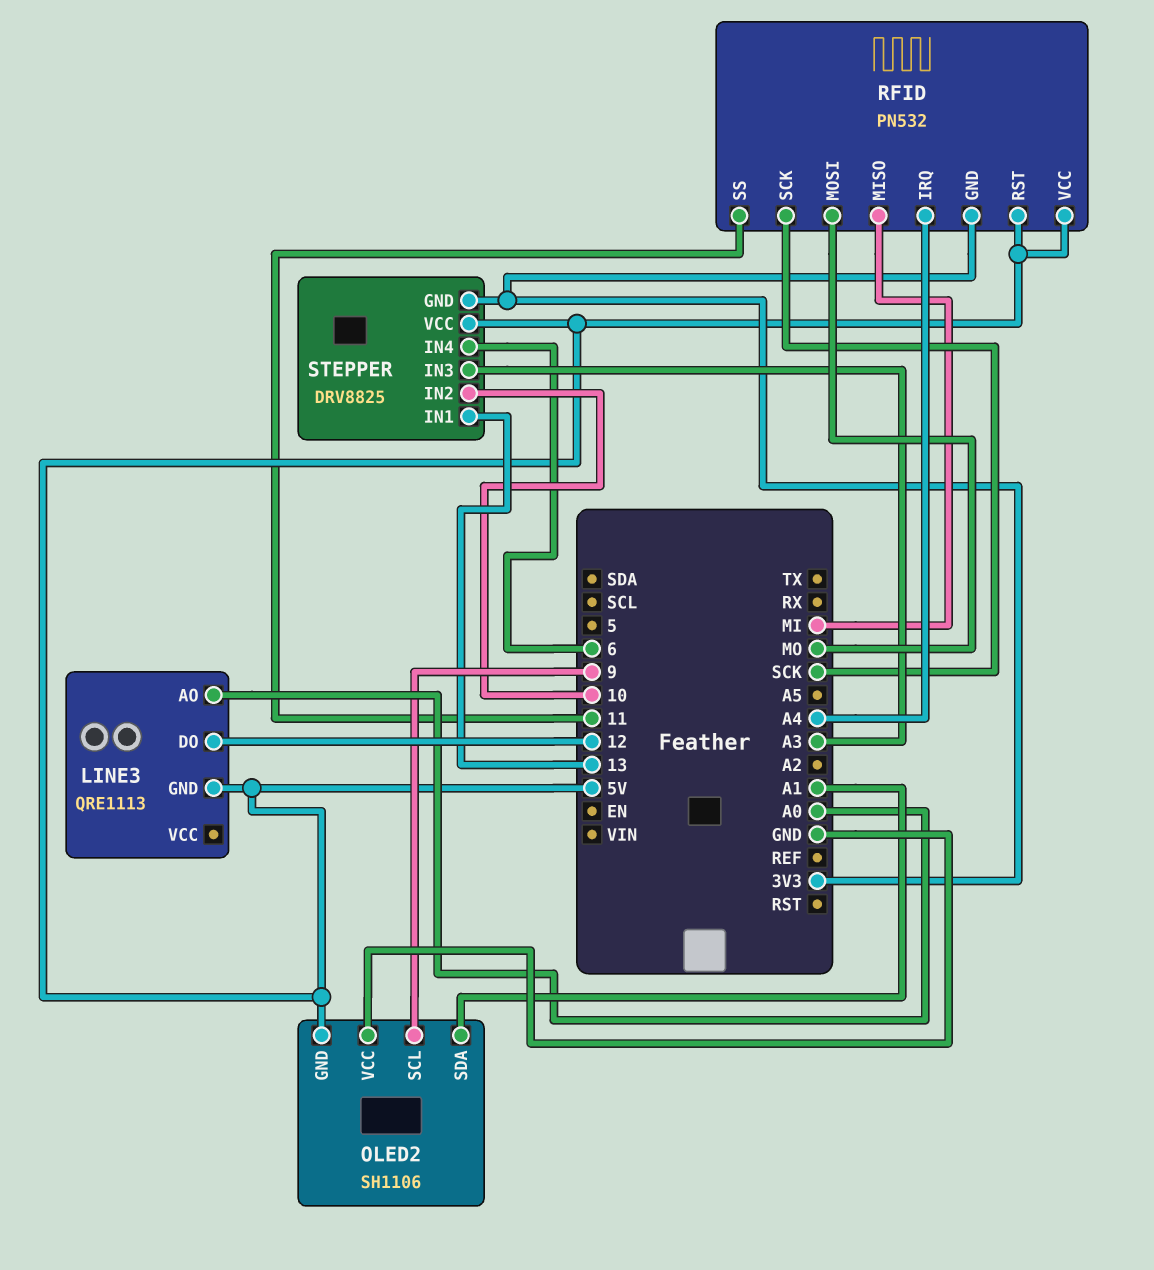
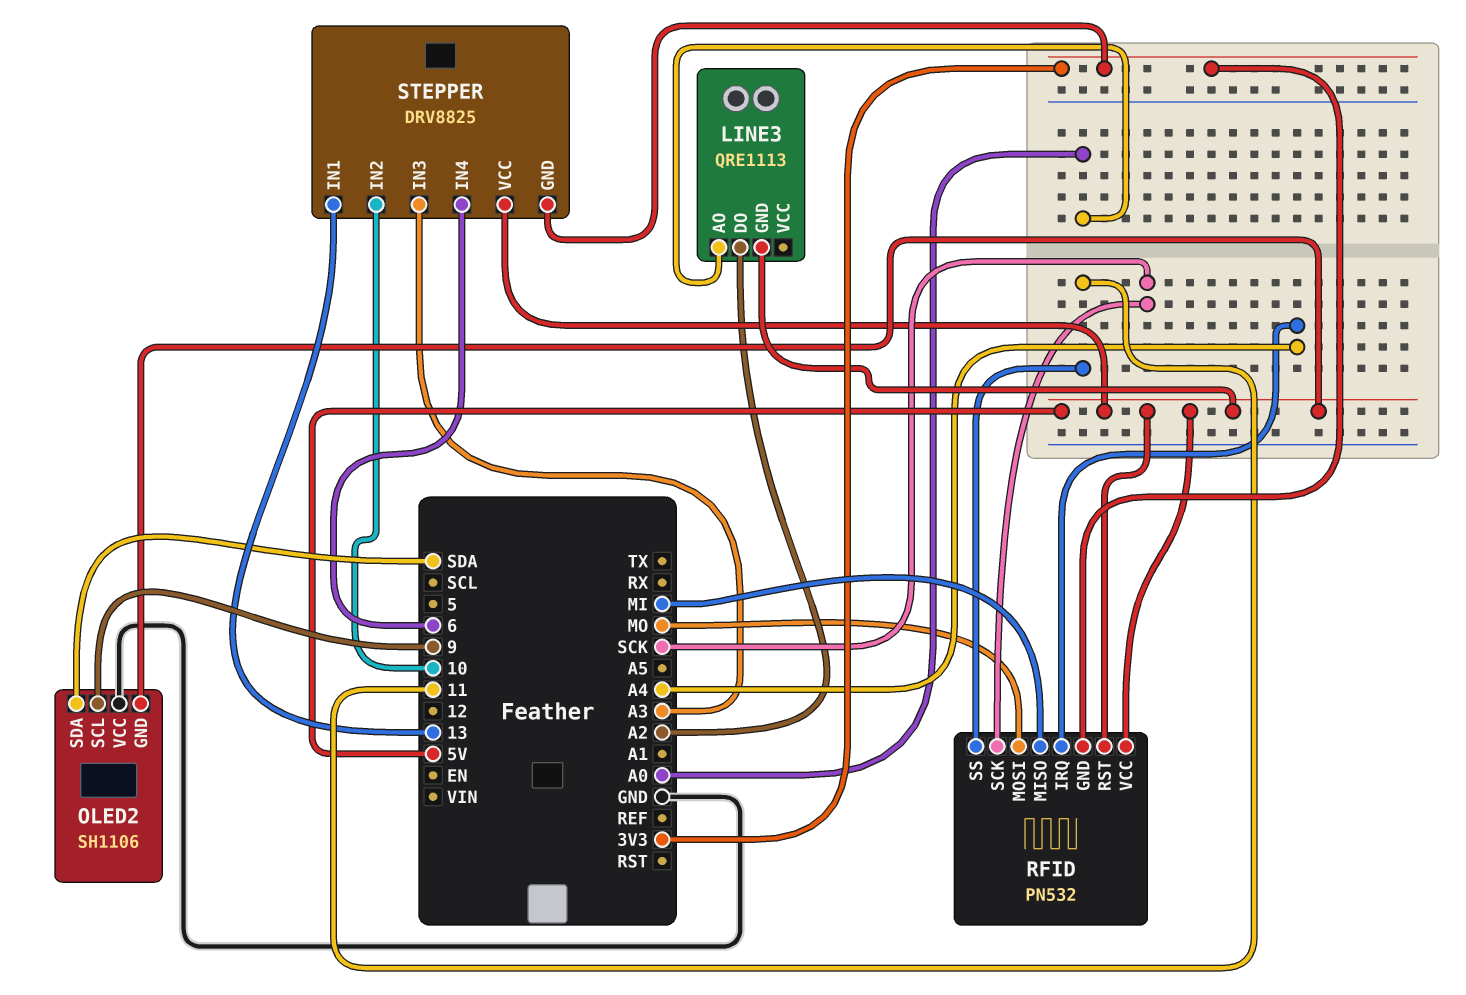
LINE3 pin DO: 12 -> A2
OLED2 pin SDA: A1 -> SDA

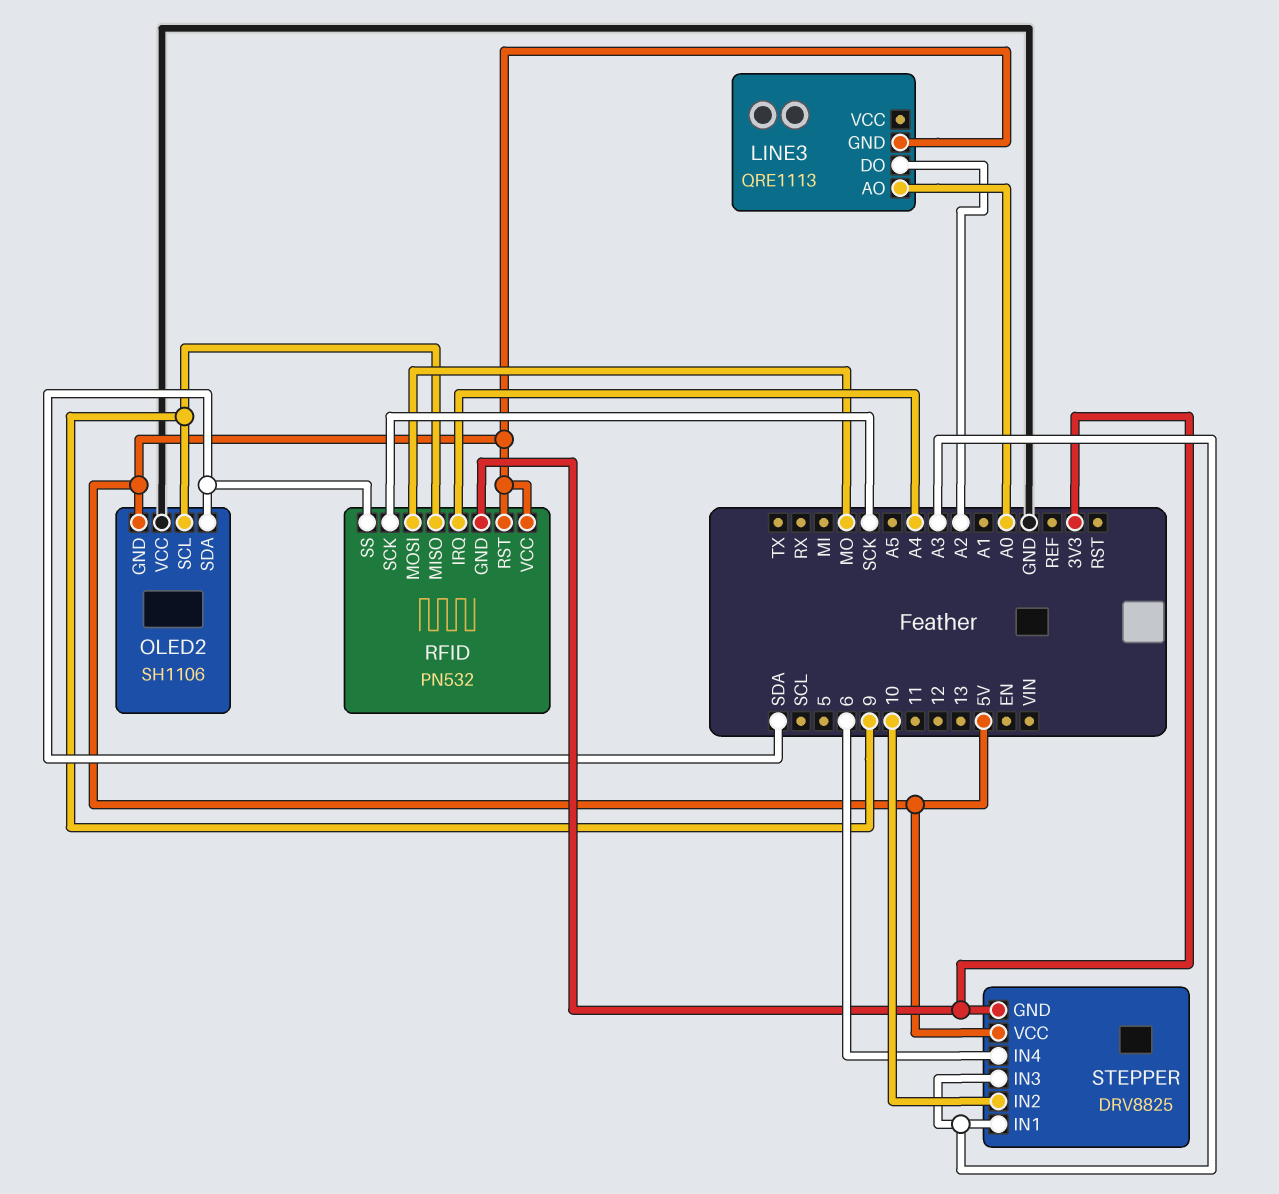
RFID pin MISO: MI -> 9
RFID pin SS: 11 -> SDA
STEPPER pin IN1: 13 -> A3

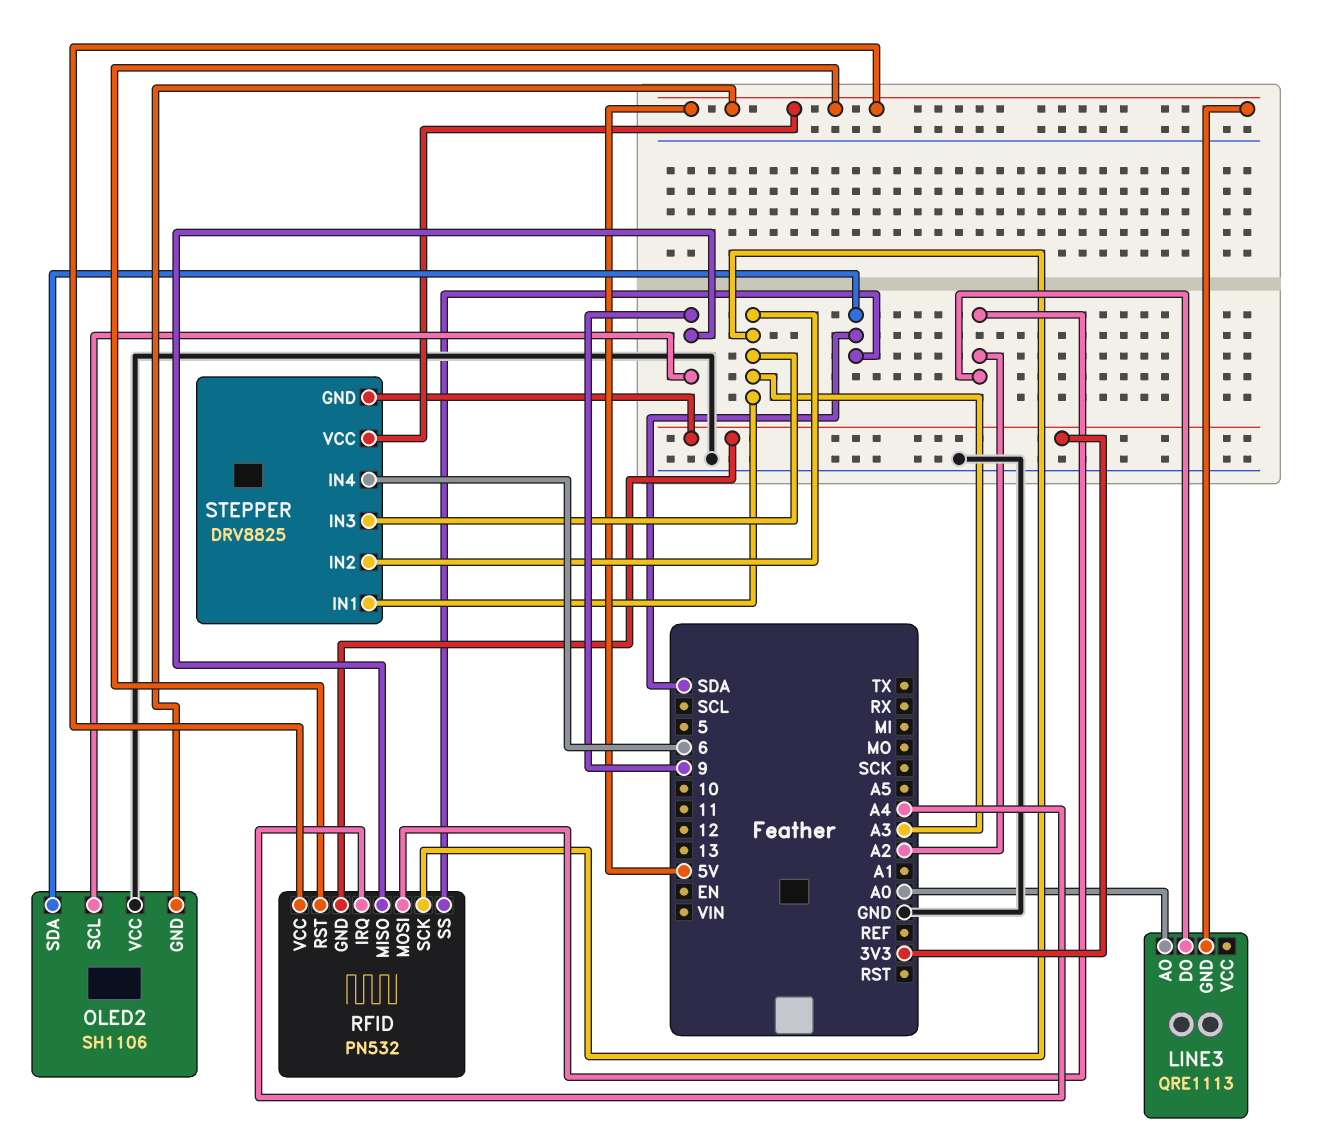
RFID pin MOSI: MO -> A2
RFID pin SCK: SCK -> A3
STEPPER pin IN2: 10 -> A3

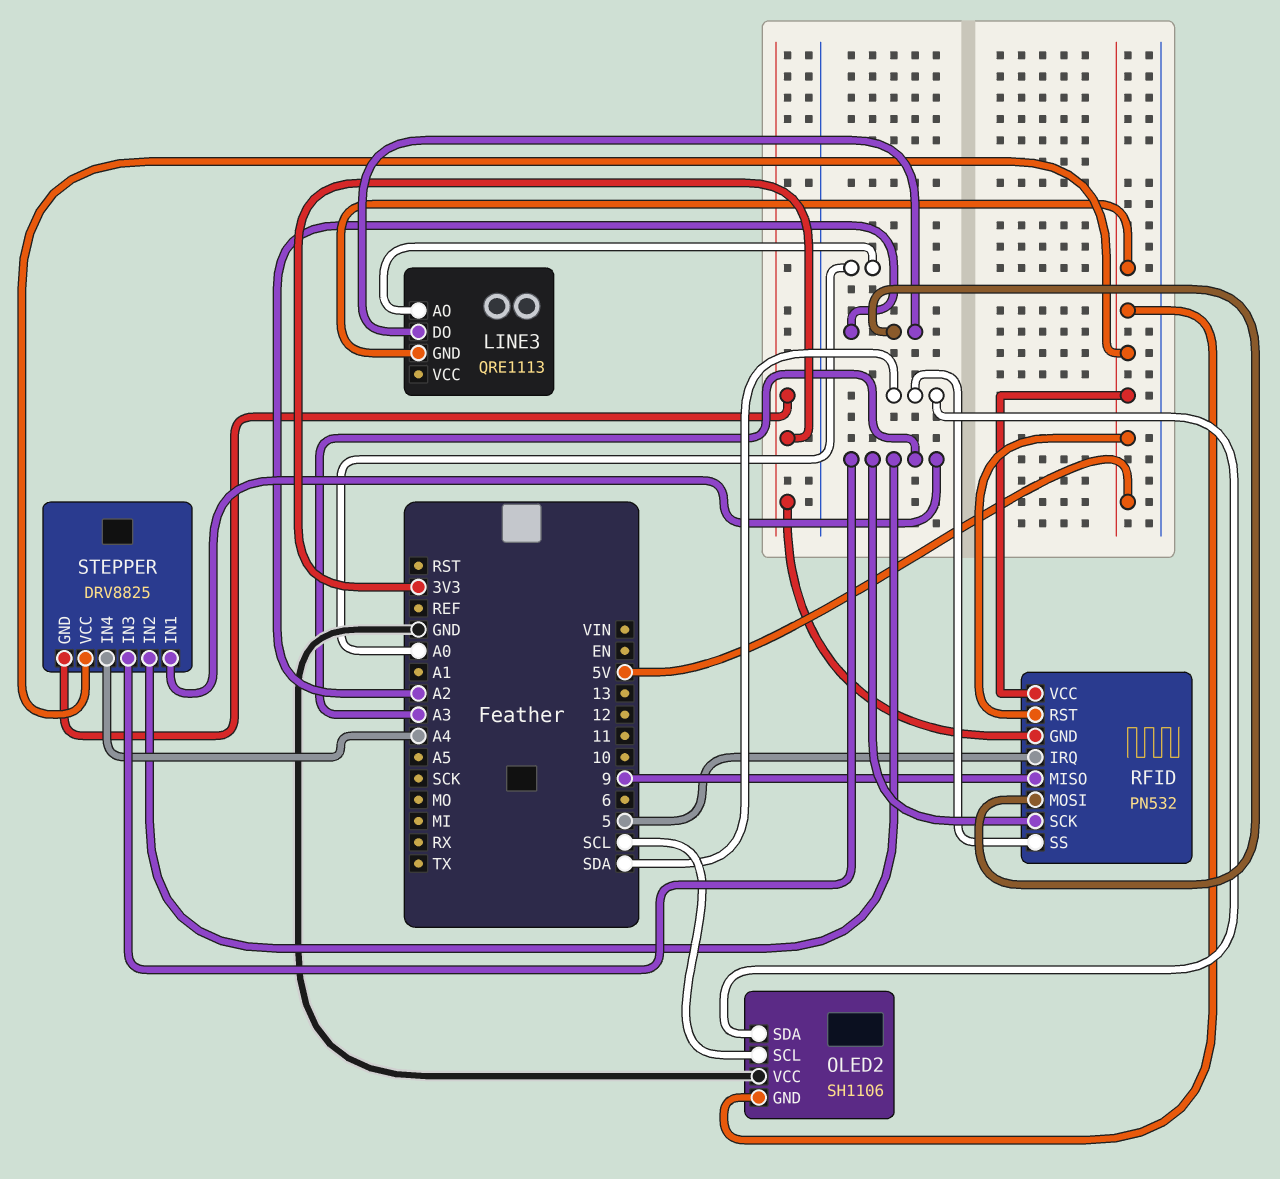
OLED2 pin SCL: 9 -> SCL
RFID pin IRQ: A4 -> 5
STEPPER pin IN4: 6 -> A4

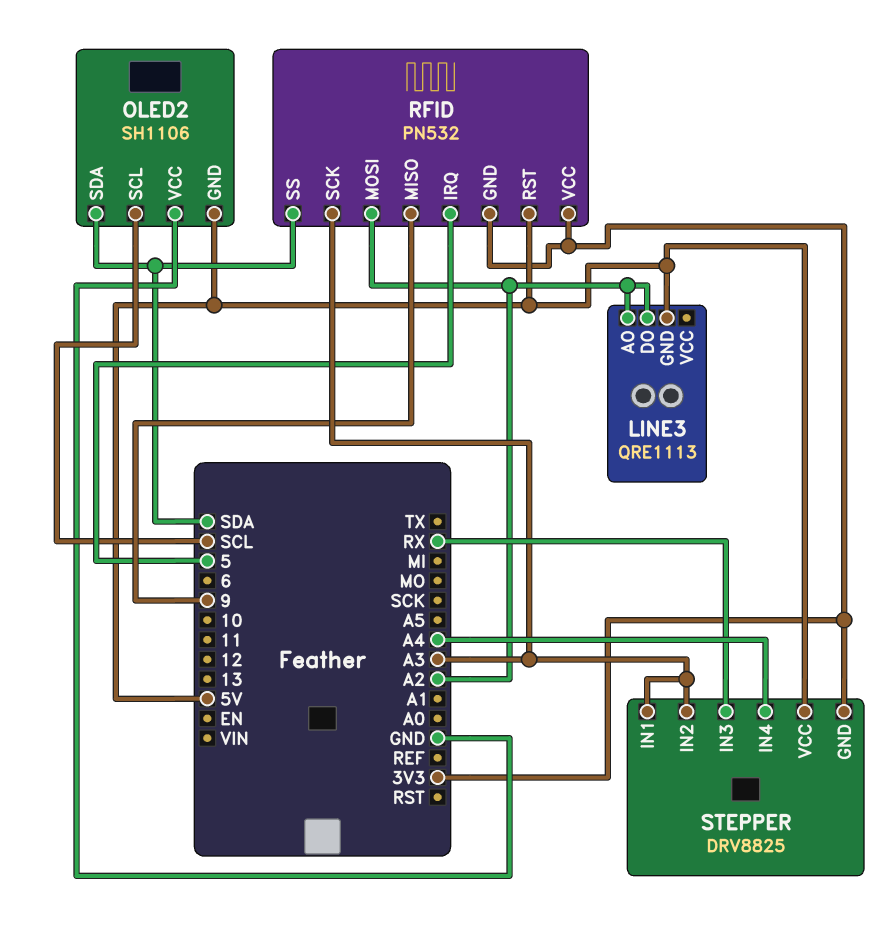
LINE3 pin AO: A0 -> A2
RFID pin VCC: 5V -> 3V3
STEPPER pin IN3: A3 -> RX

